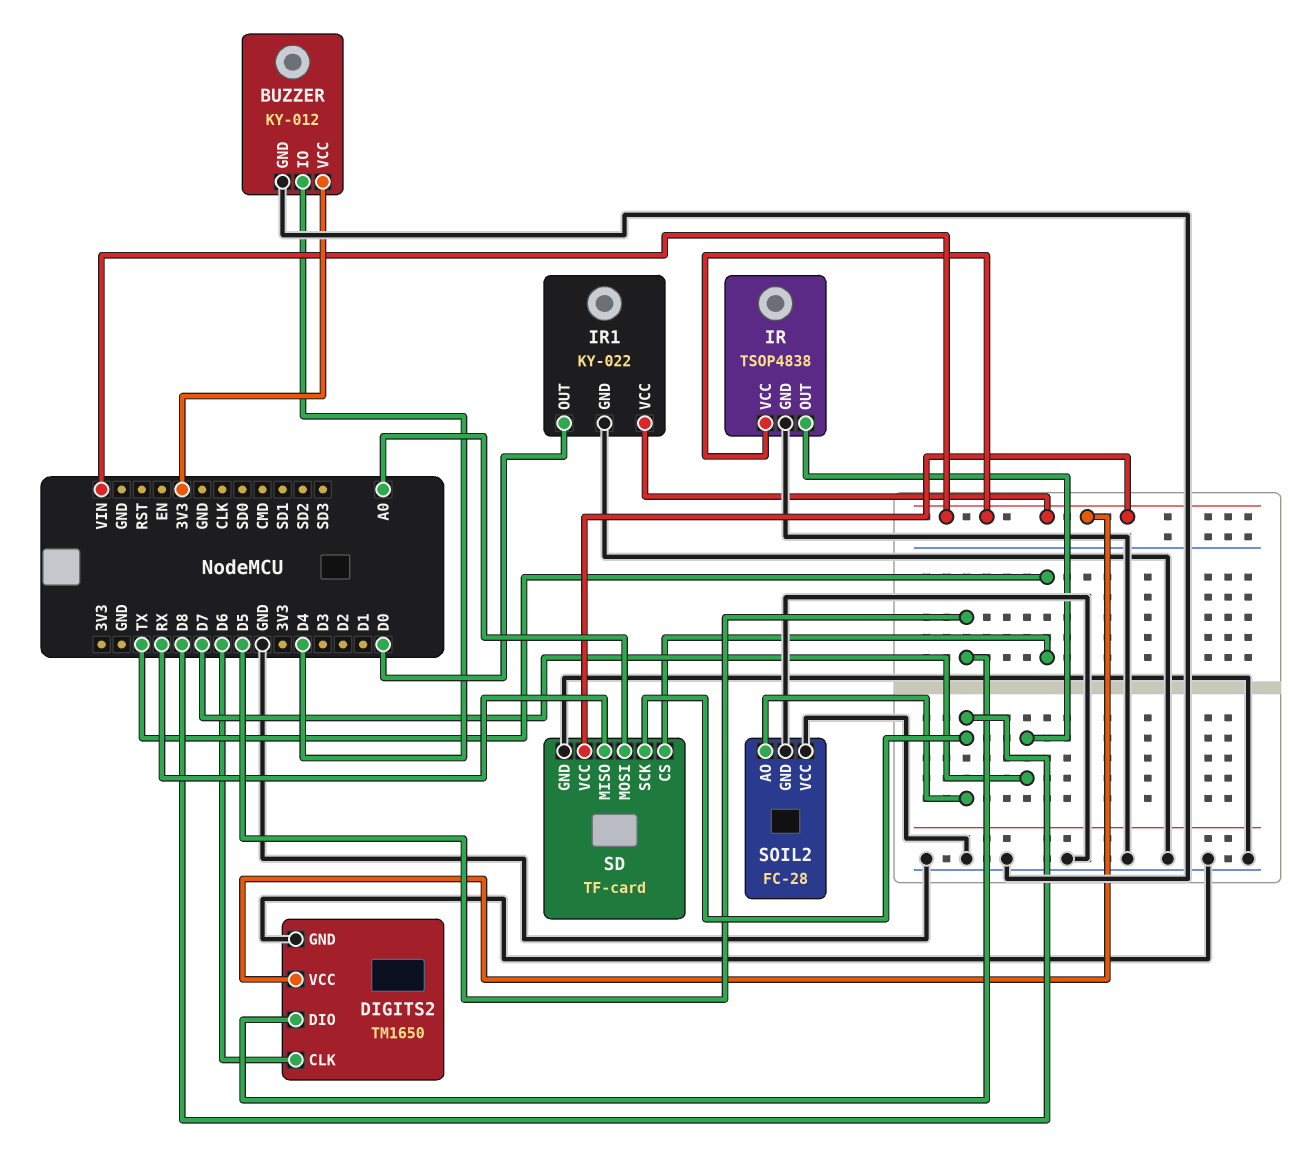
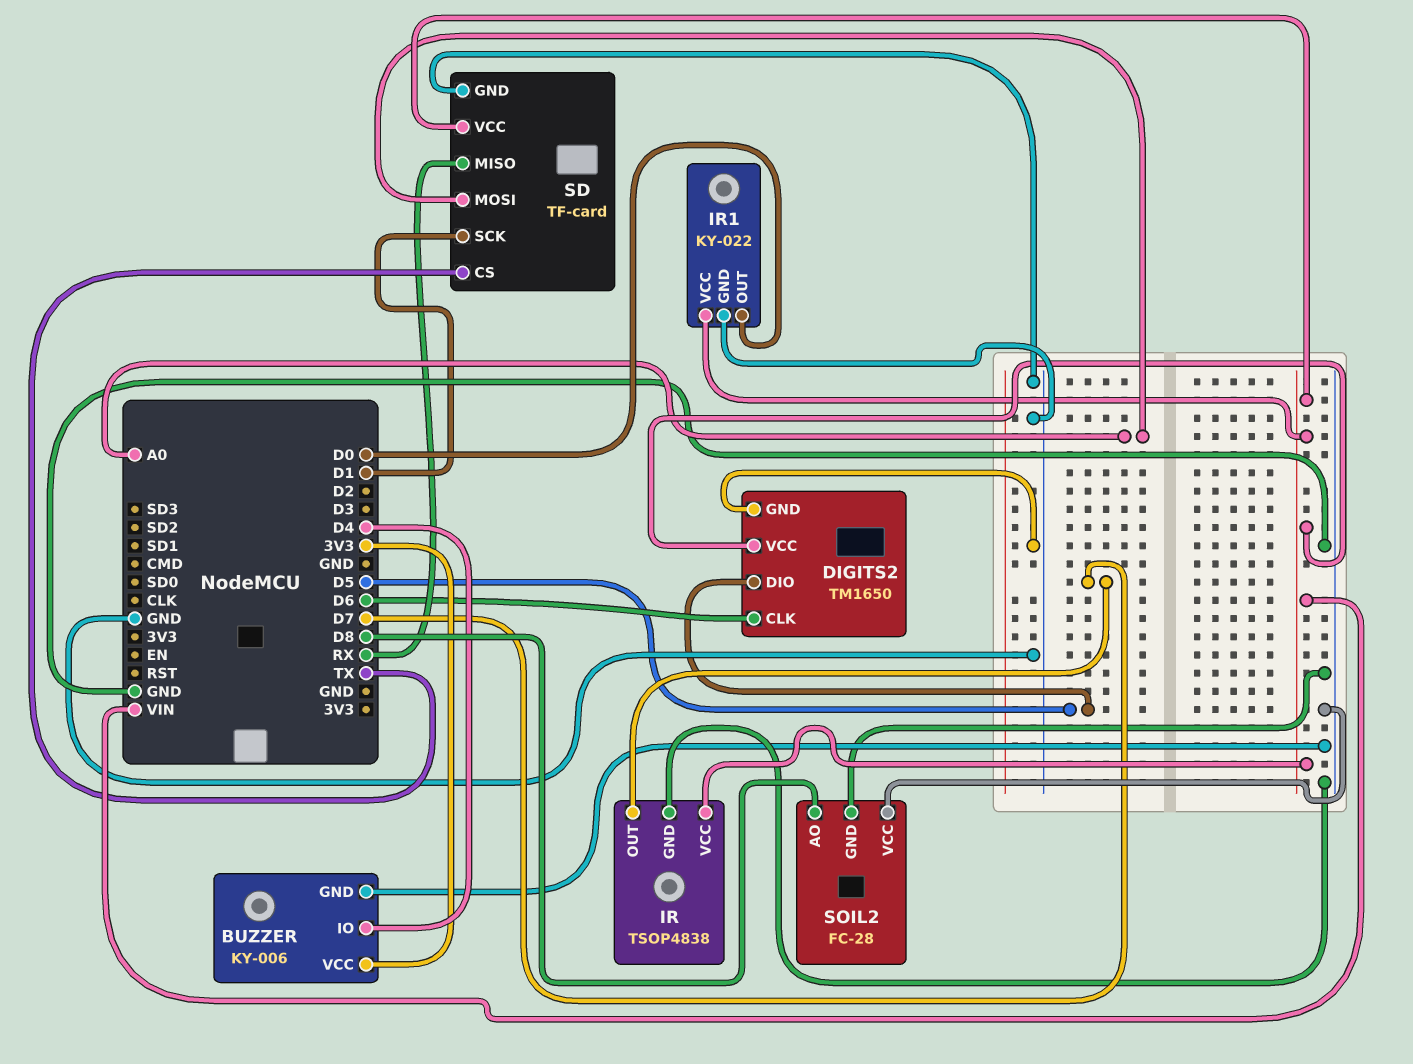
BUZZER: KY-012 -> KY-006
SD pin SCK: D8 -> D1

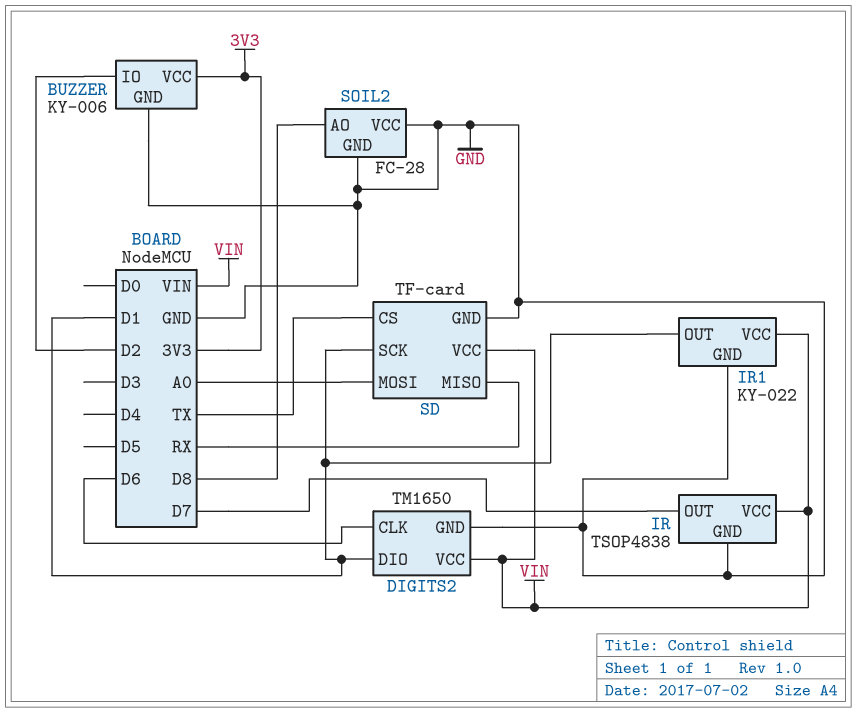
BUZZER pin IO: D4 -> D2
DIGITS2 pin DIO: D5 -> D1
IR1 pin OUT: D0 -> D1

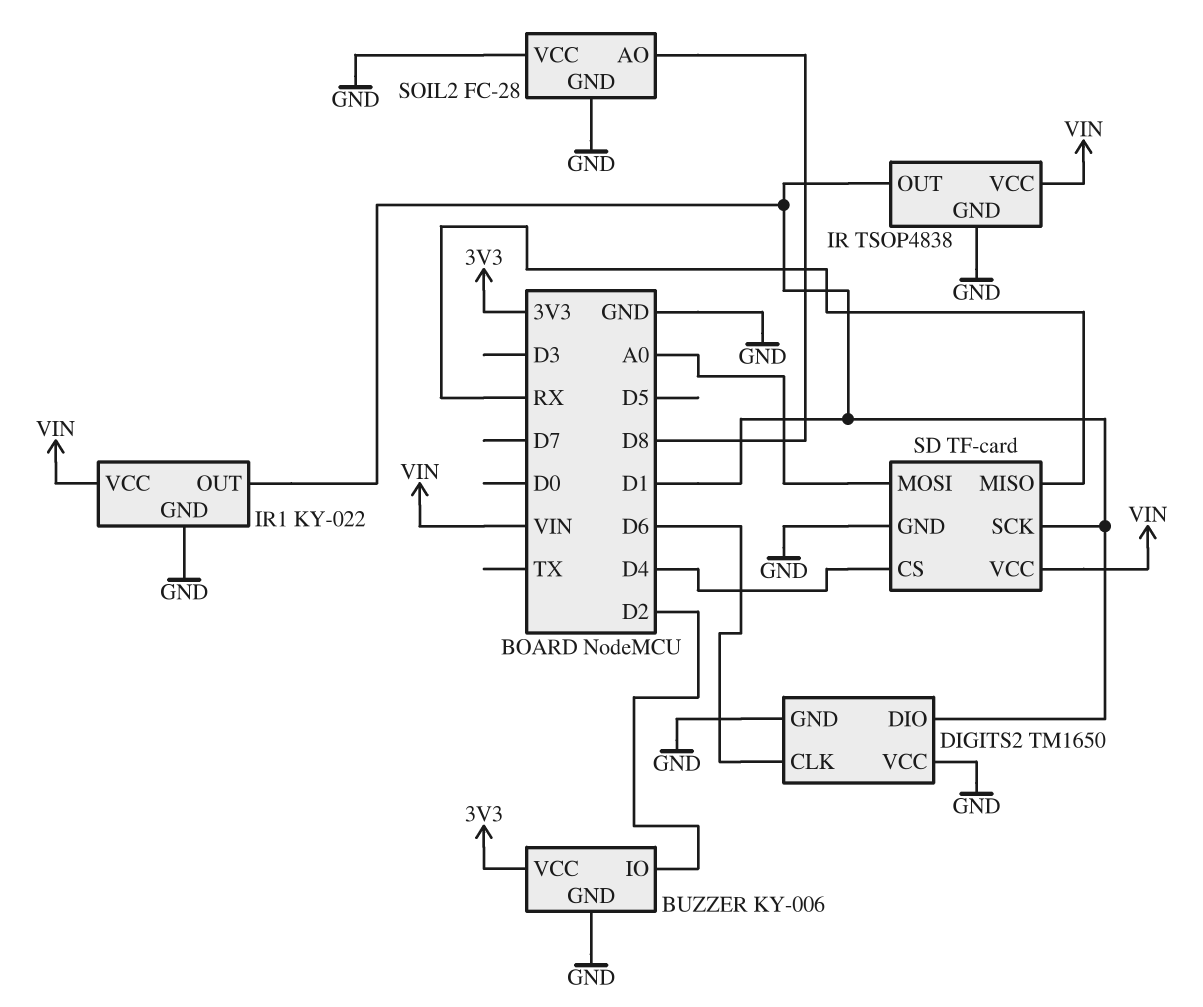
DIGITS2 pin VCC: VIN -> GND
IR pin OUT: D7 -> D1
SD pin CS: TX -> D4

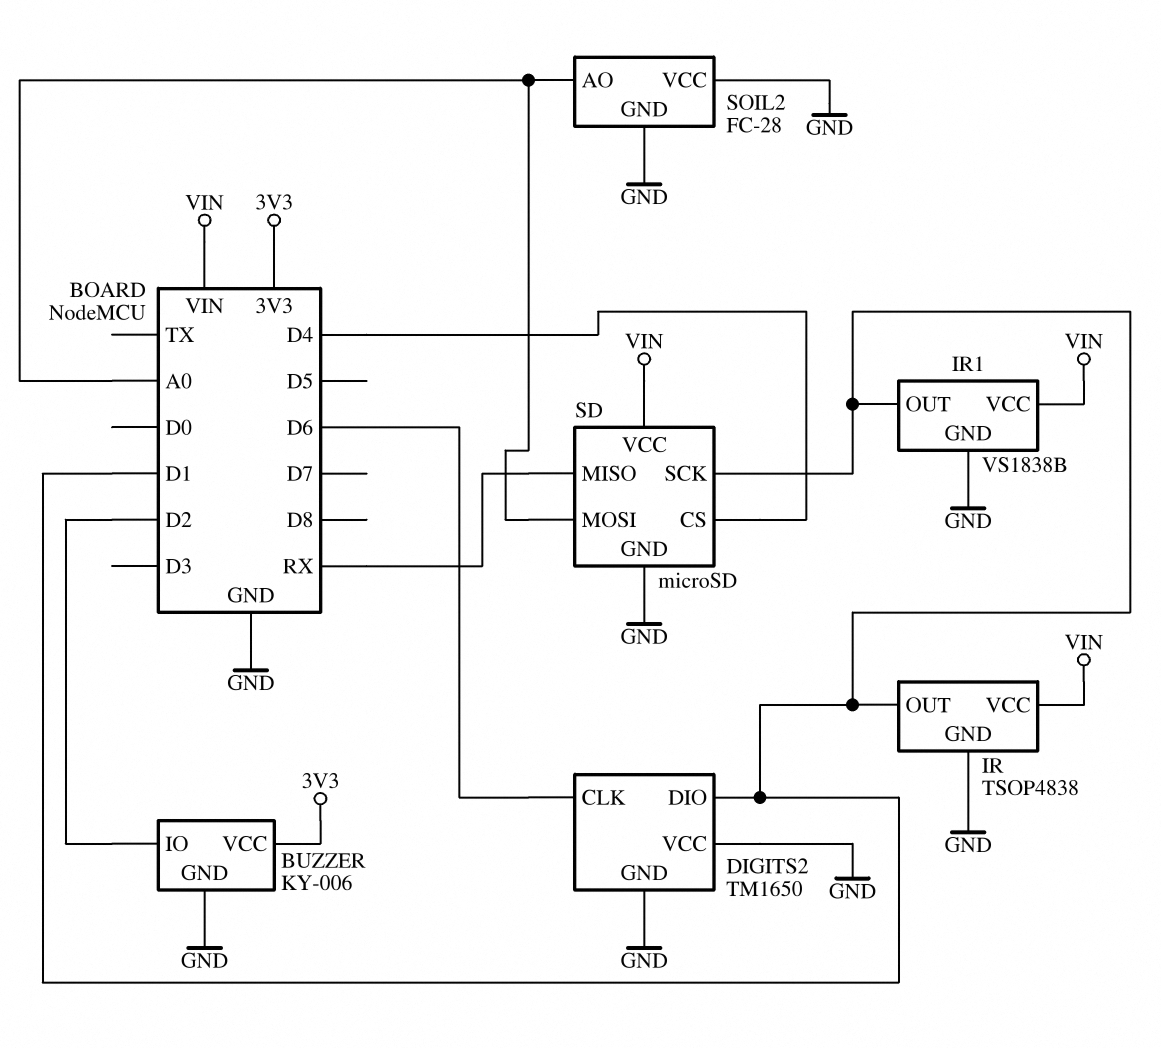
IR1: KY-022 -> VS1838B
SD: TF-card -> microSD
SOIL2 pin AO: D8 -> A0

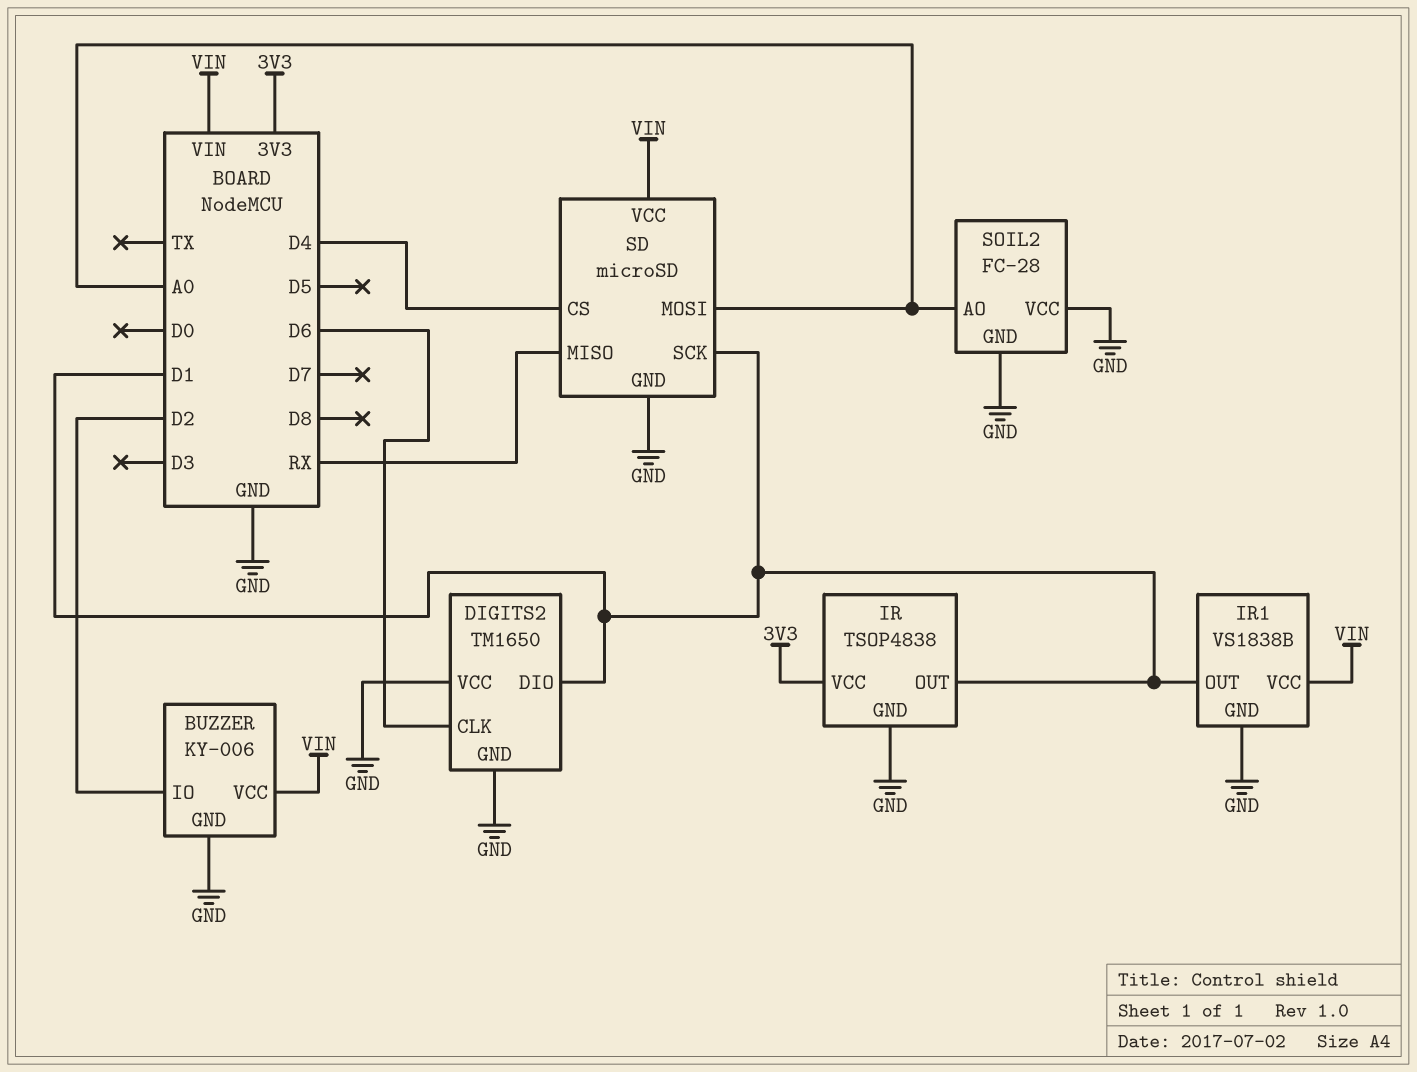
BUZZER pin VCC: 3V3 -> VIN
IR pin VCC: VIN -> 3V3

